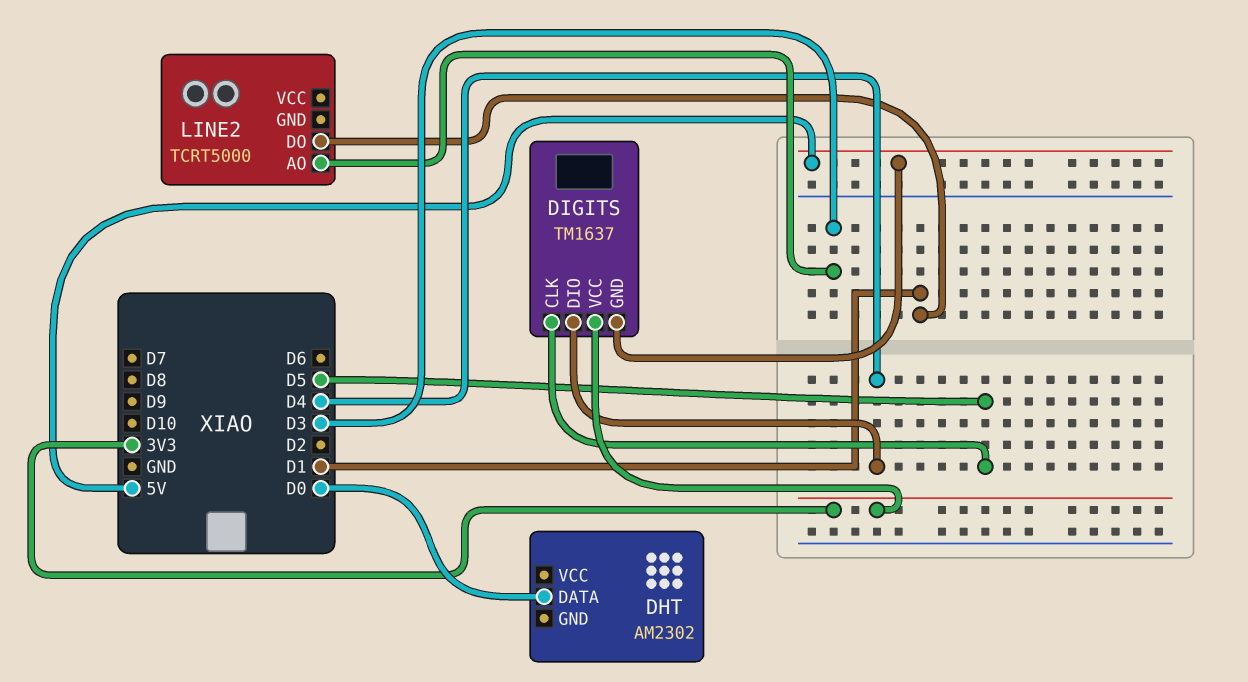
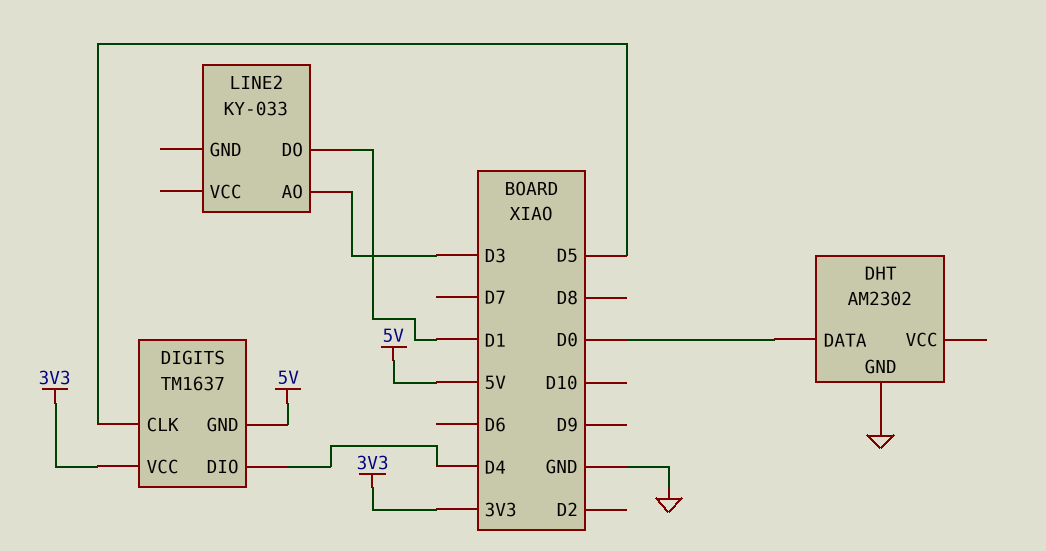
DHT pin GND: none -> GND
LINE2: TCRT5000 -> KY-033

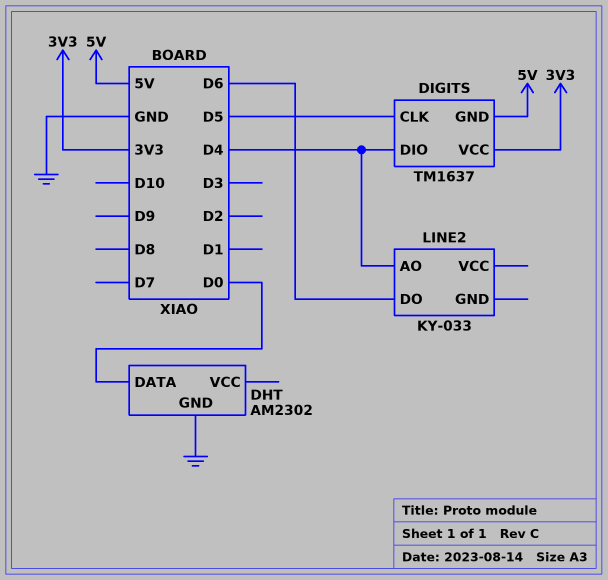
LINE2 pin AO: D3 -> D4
LINE2 pin DO: D1 -> D6

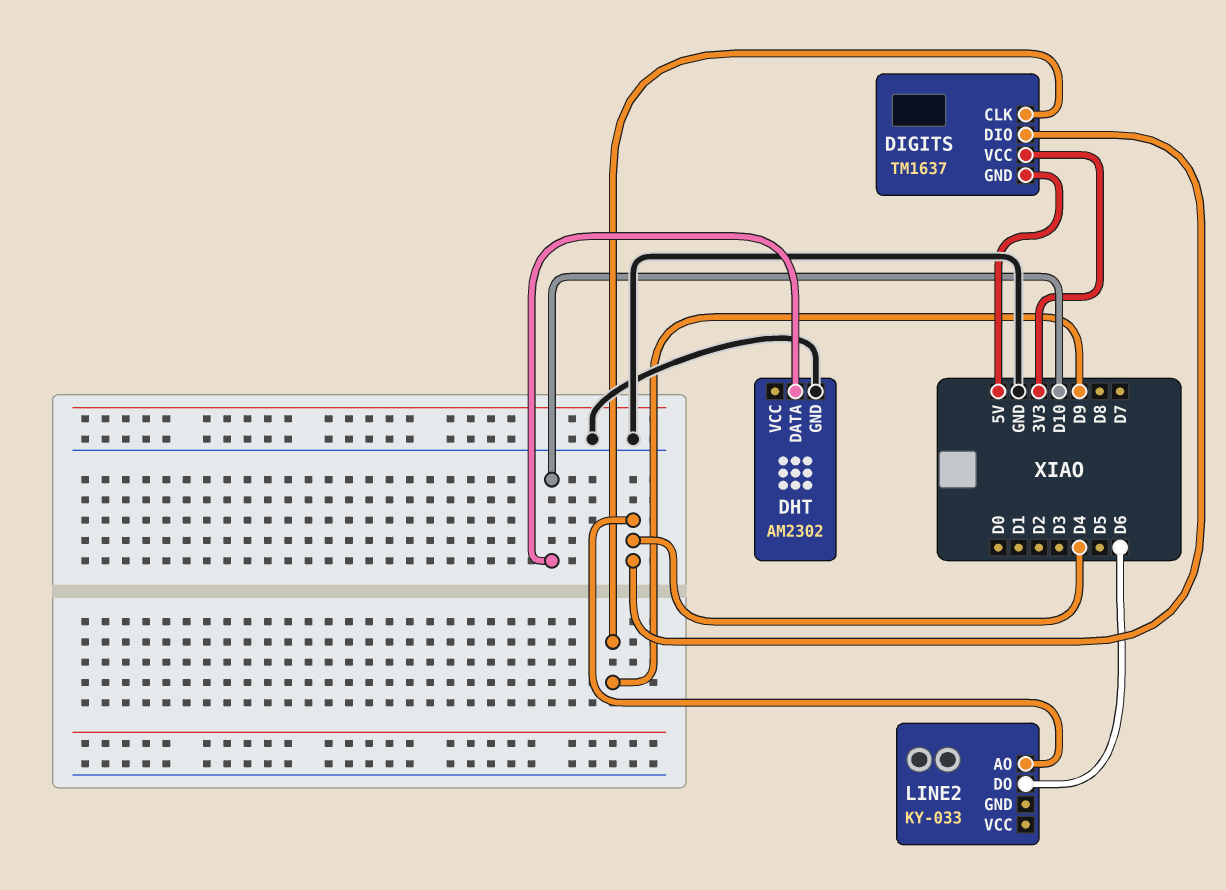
DHT pin DATA: D0 -> D10
DIGITS pin CLK: D5 -> D9

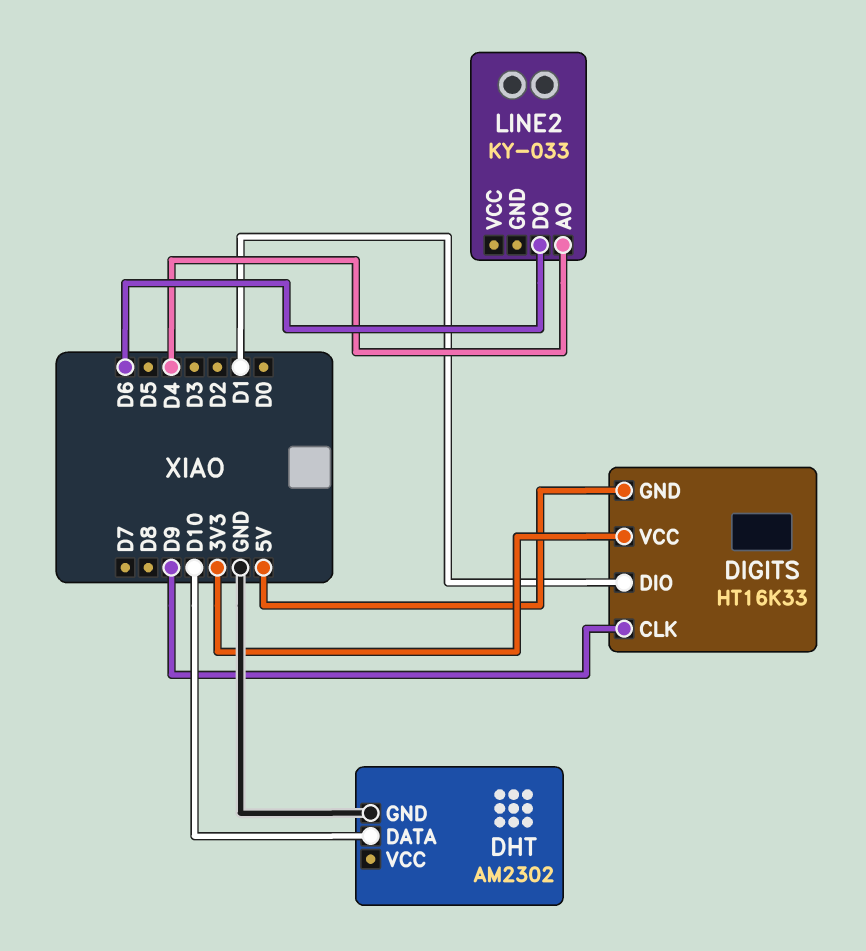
DIGITS: TM1637 -> HT16K33
DIGITS pin DIO: D4 -> D1

